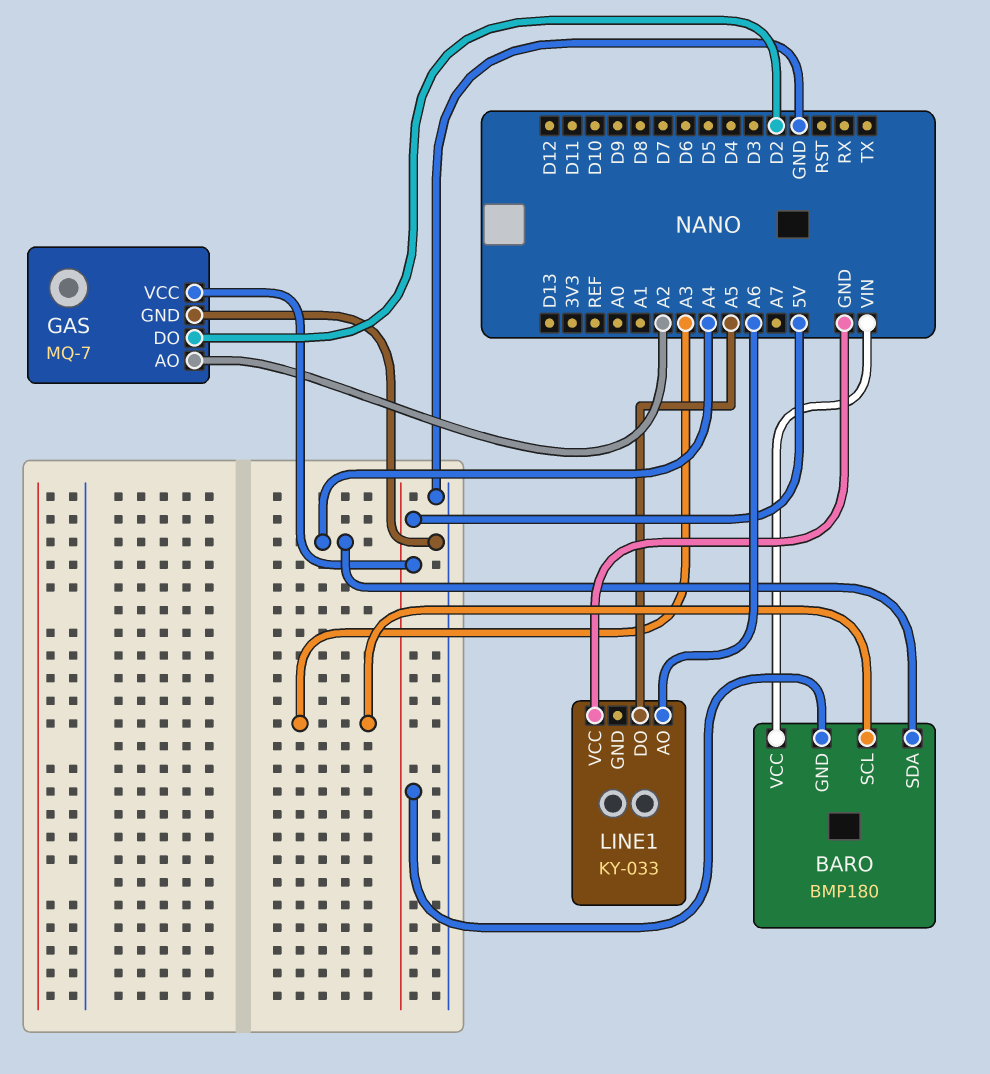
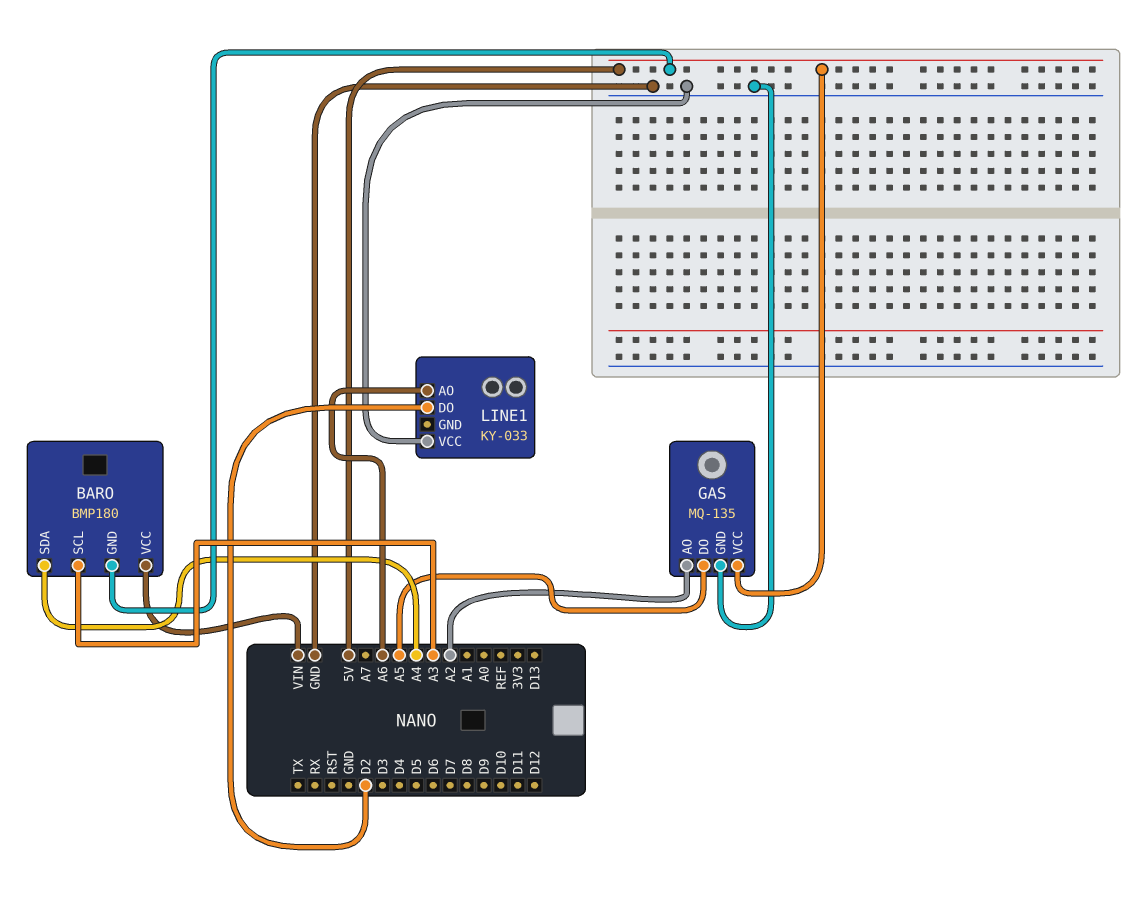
GAS: MQ-7 -> MQ-135
GAS pin DO: D2 -> A5
LINE1 pin DO: A5 -> D2

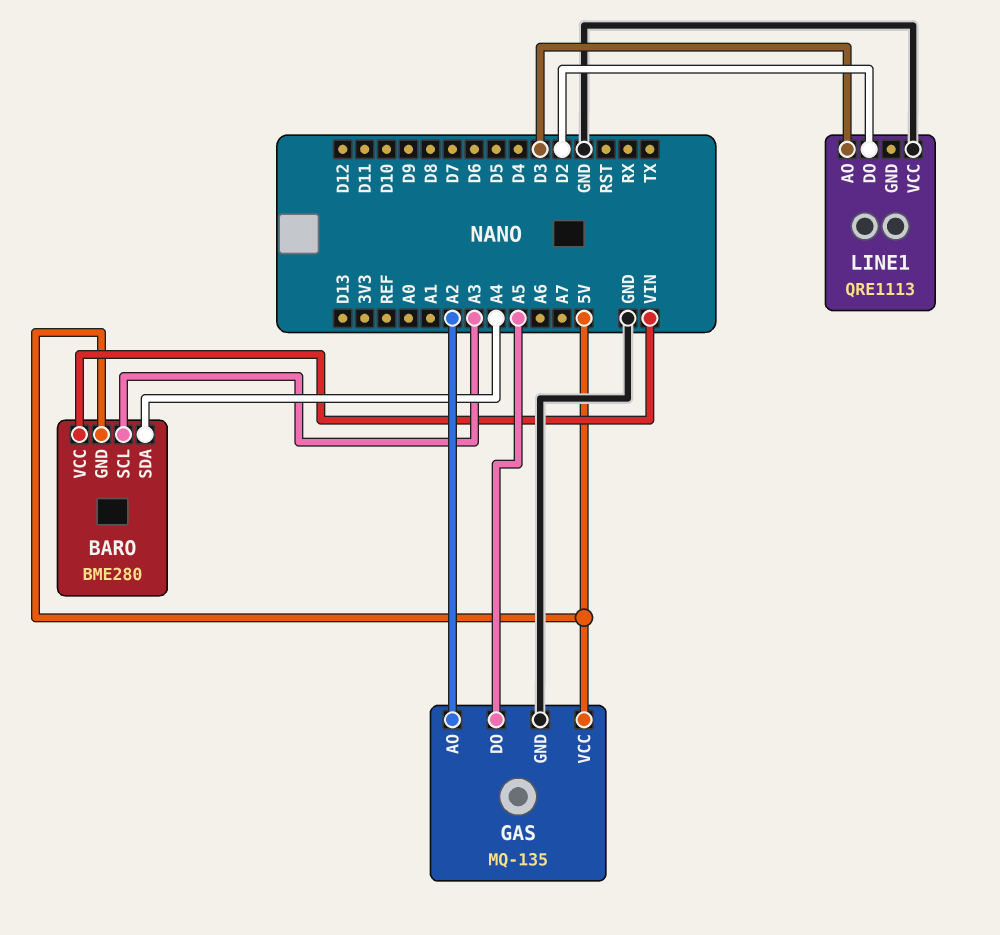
BARO: BMP180 -> BME280
LINE1: KY-033 -> QRE1113
LINE1 pin AO: A6 -> D3

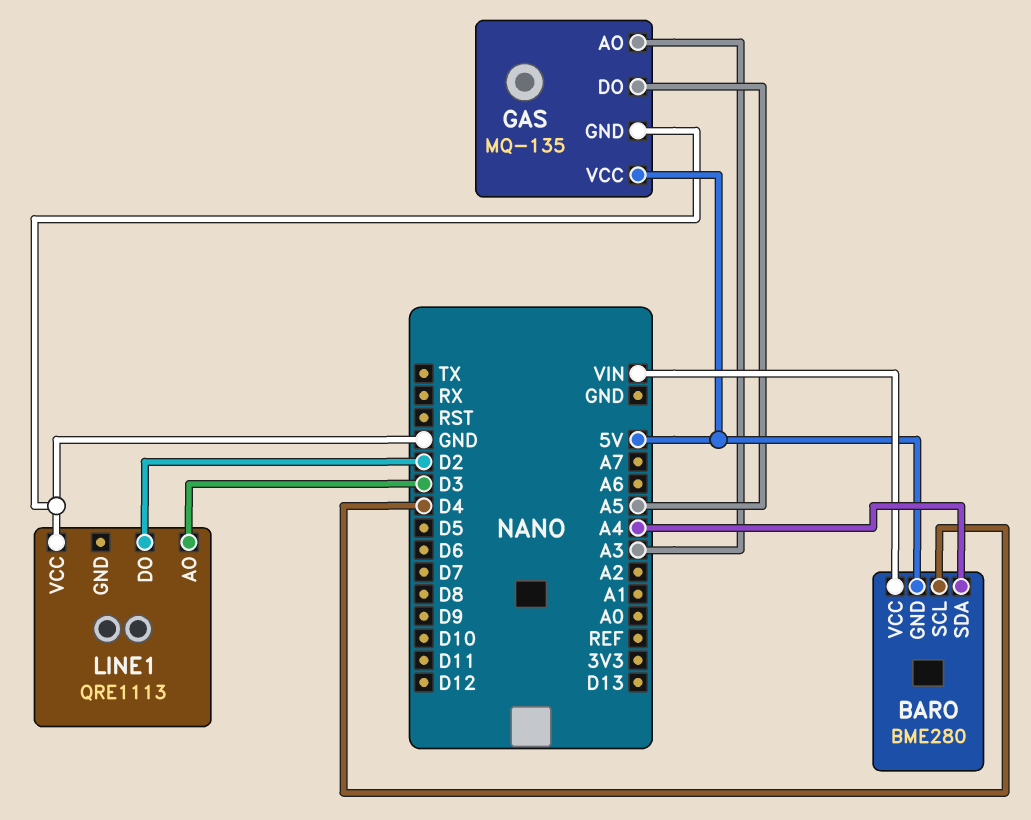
BARO pin SCL: A3 -> D4
GAS pin AO: A2 -> A3

